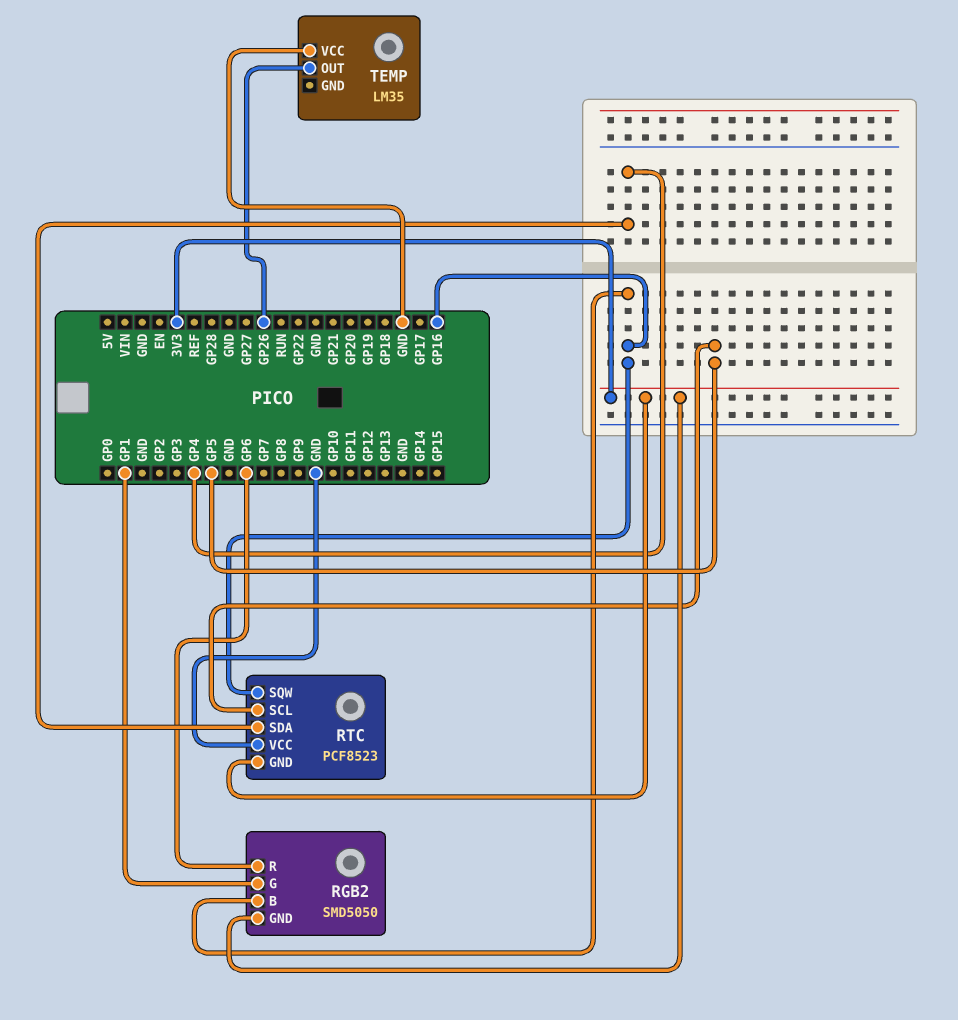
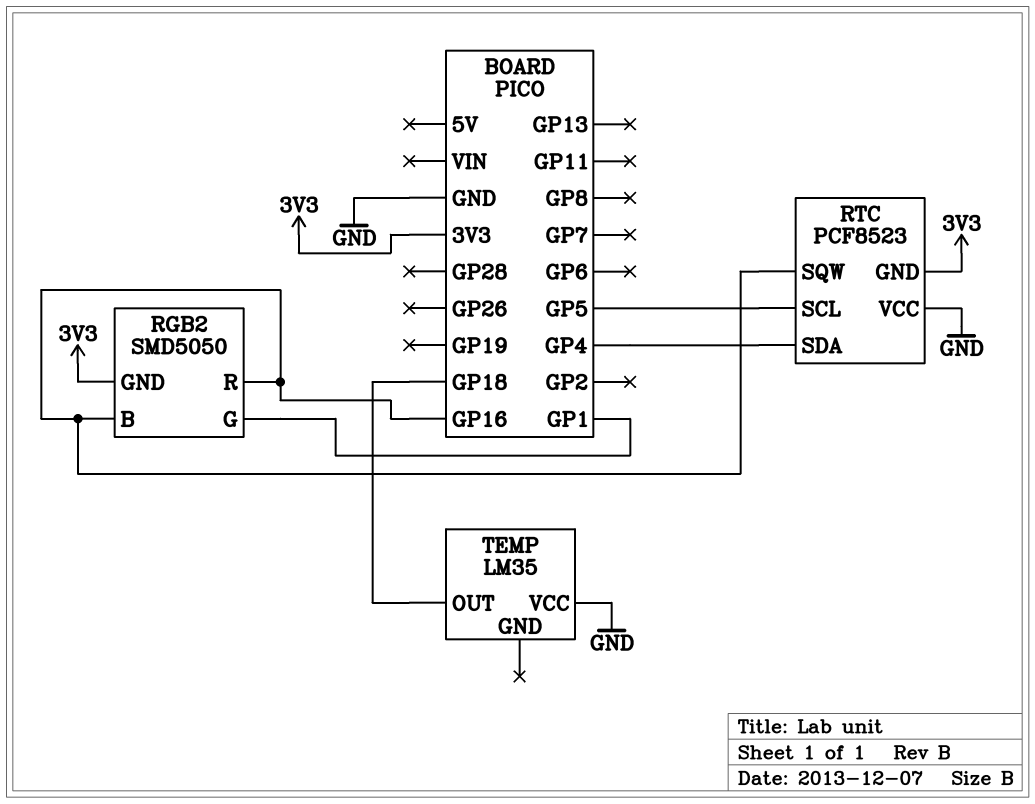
RGB2 pin R: GP6 -> GP16
TEMP pin OUT: GP26 -> GP18

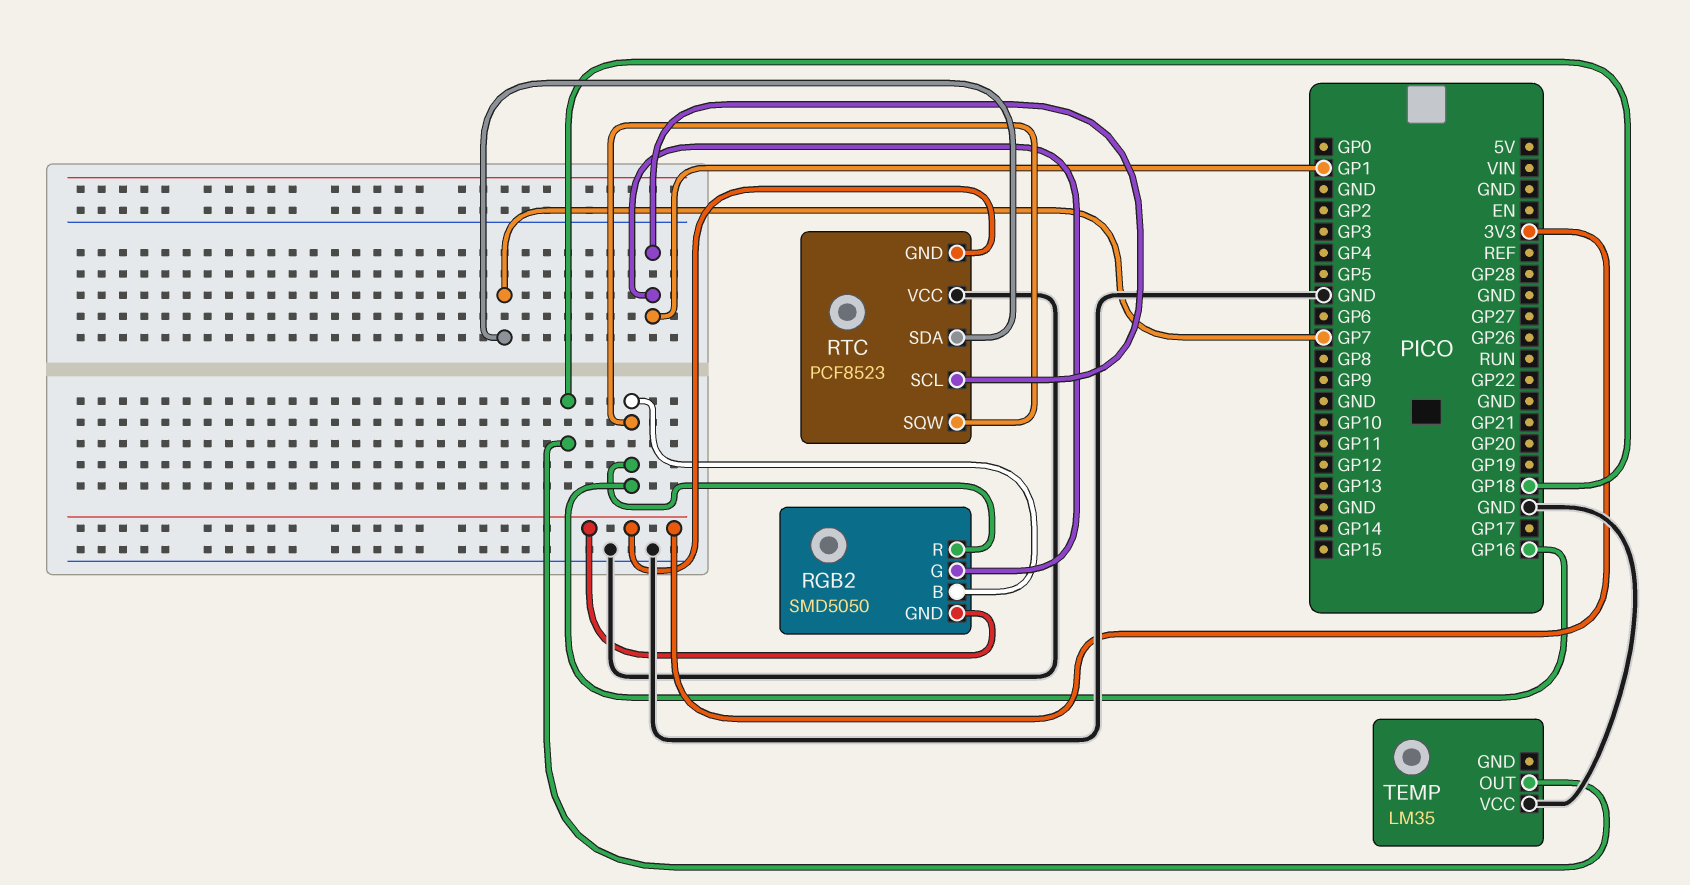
RTC pin SCL: GP5 -> GP1
RTC pin SDA: GP4 -> GP7

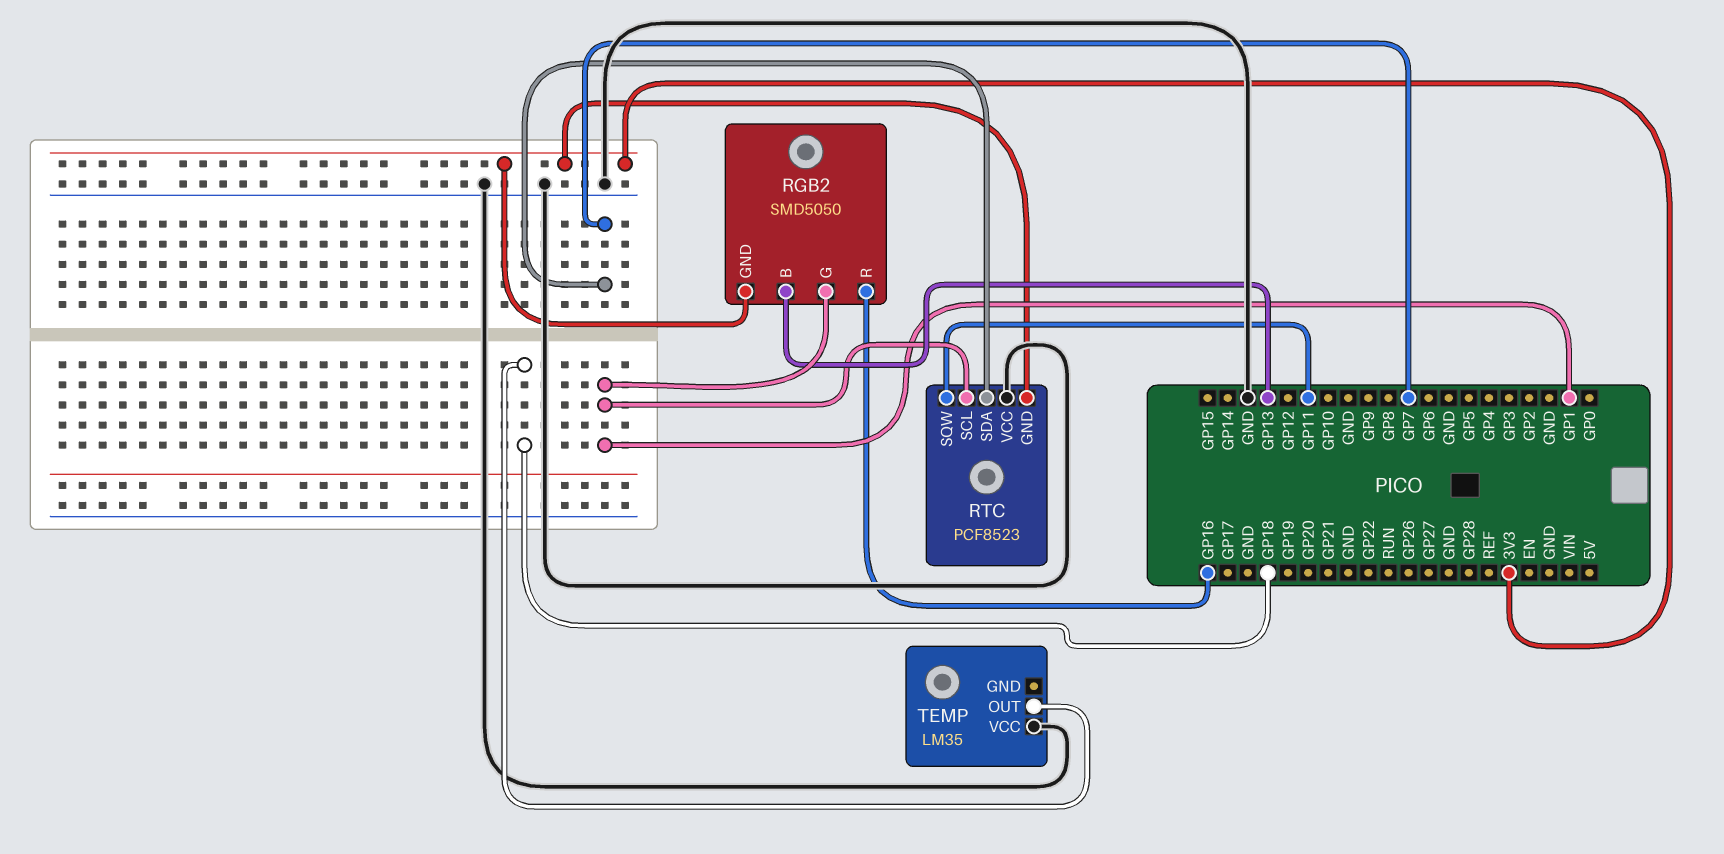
RGB2 pin B: GP16 -> GP13
RTC pin SQW: GP16 -> GP11

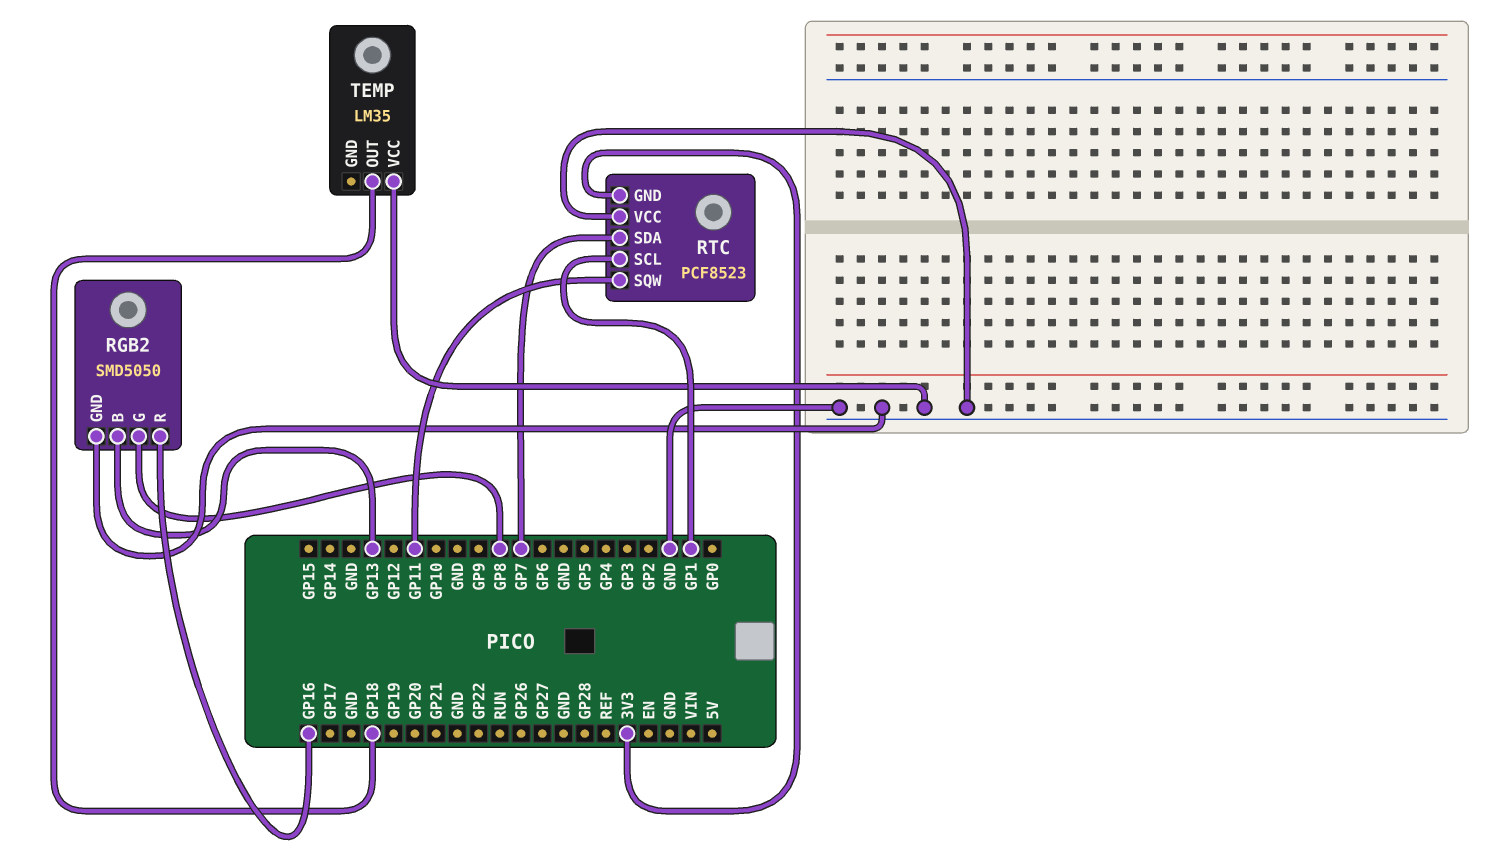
RGB2 pin G: GP1 -> GP8
RGB2 pin GND: 3V3 -> GND

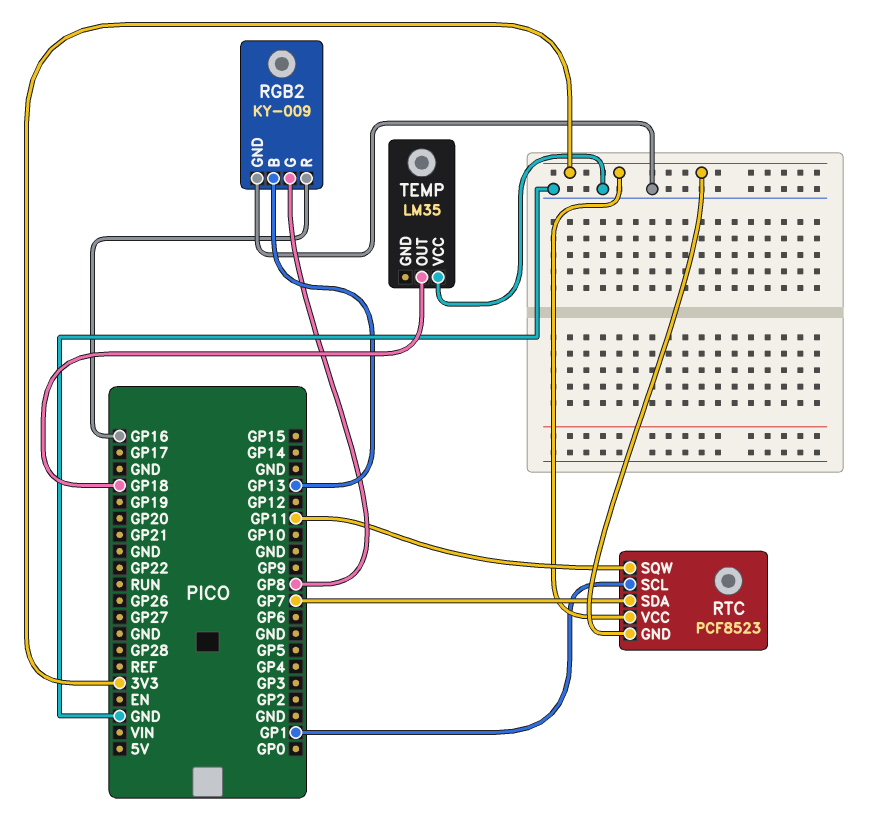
RGB2: SMD5050 -> KY-009
RTC pin VCC: GND -> 3V3

